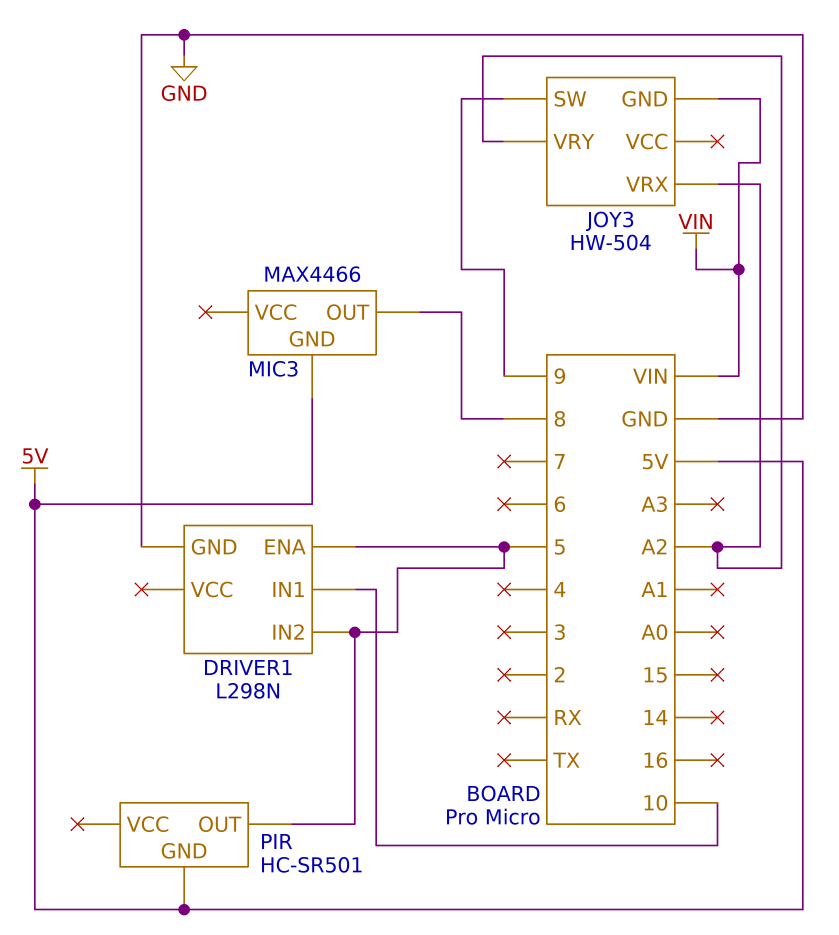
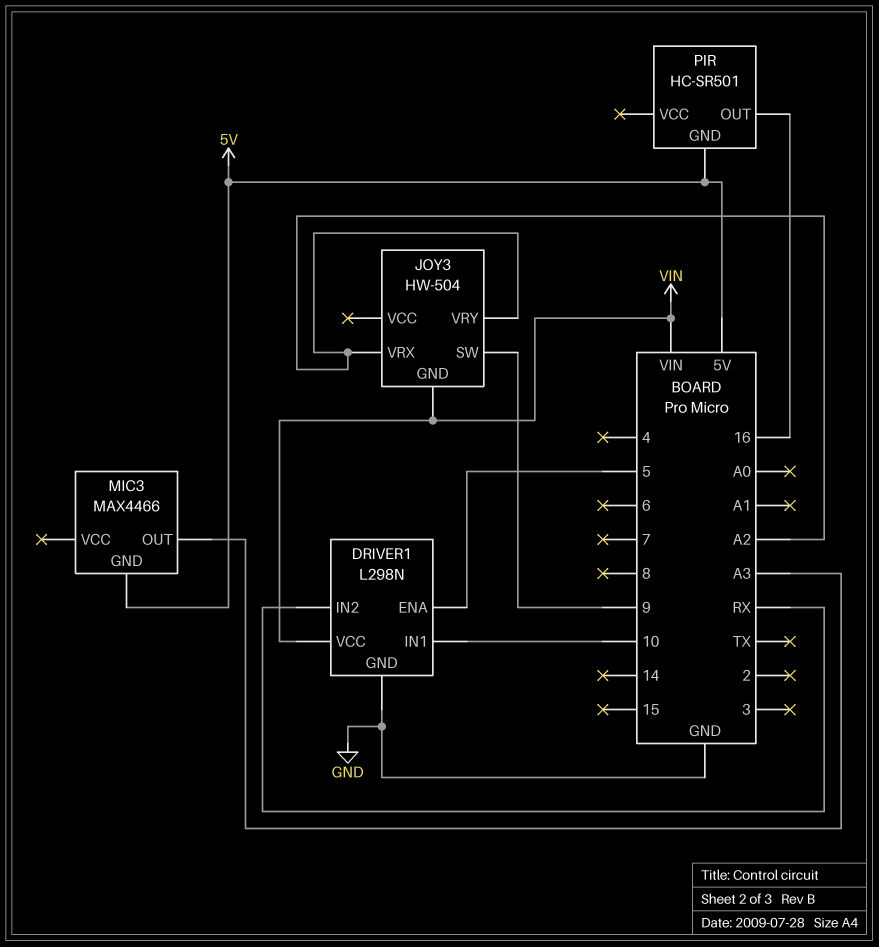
DRIVER1 pin IN2: 5 -> RX
DRIVER1 pin VCC: none -> VIN
MIC3 pin OUT: 8 -> A3
PIR pin OUT: 5 -> 16

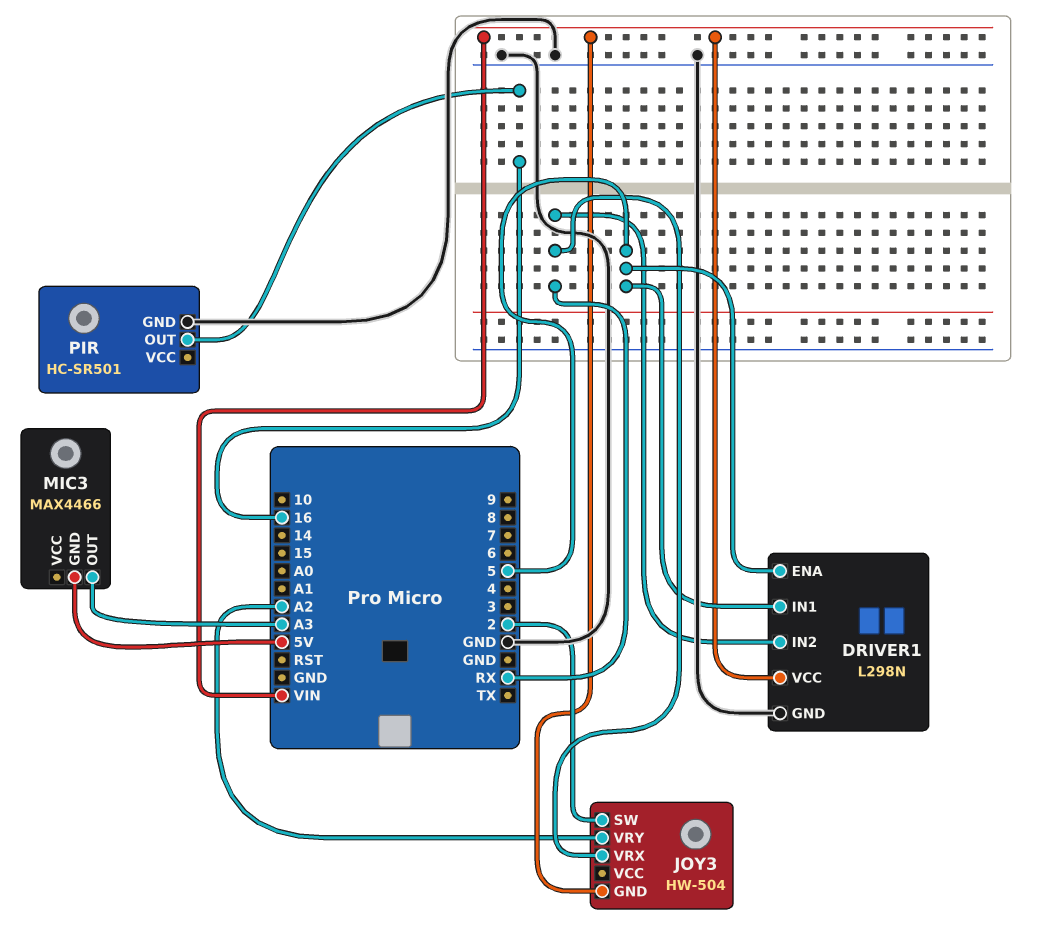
DRIVER1 pin IN1: 10 -> 5
JOY3 pin SW: 9 -> 2
JOY3 pin VRX: A2 -> RX
PIR pin GND: 5V -> GND

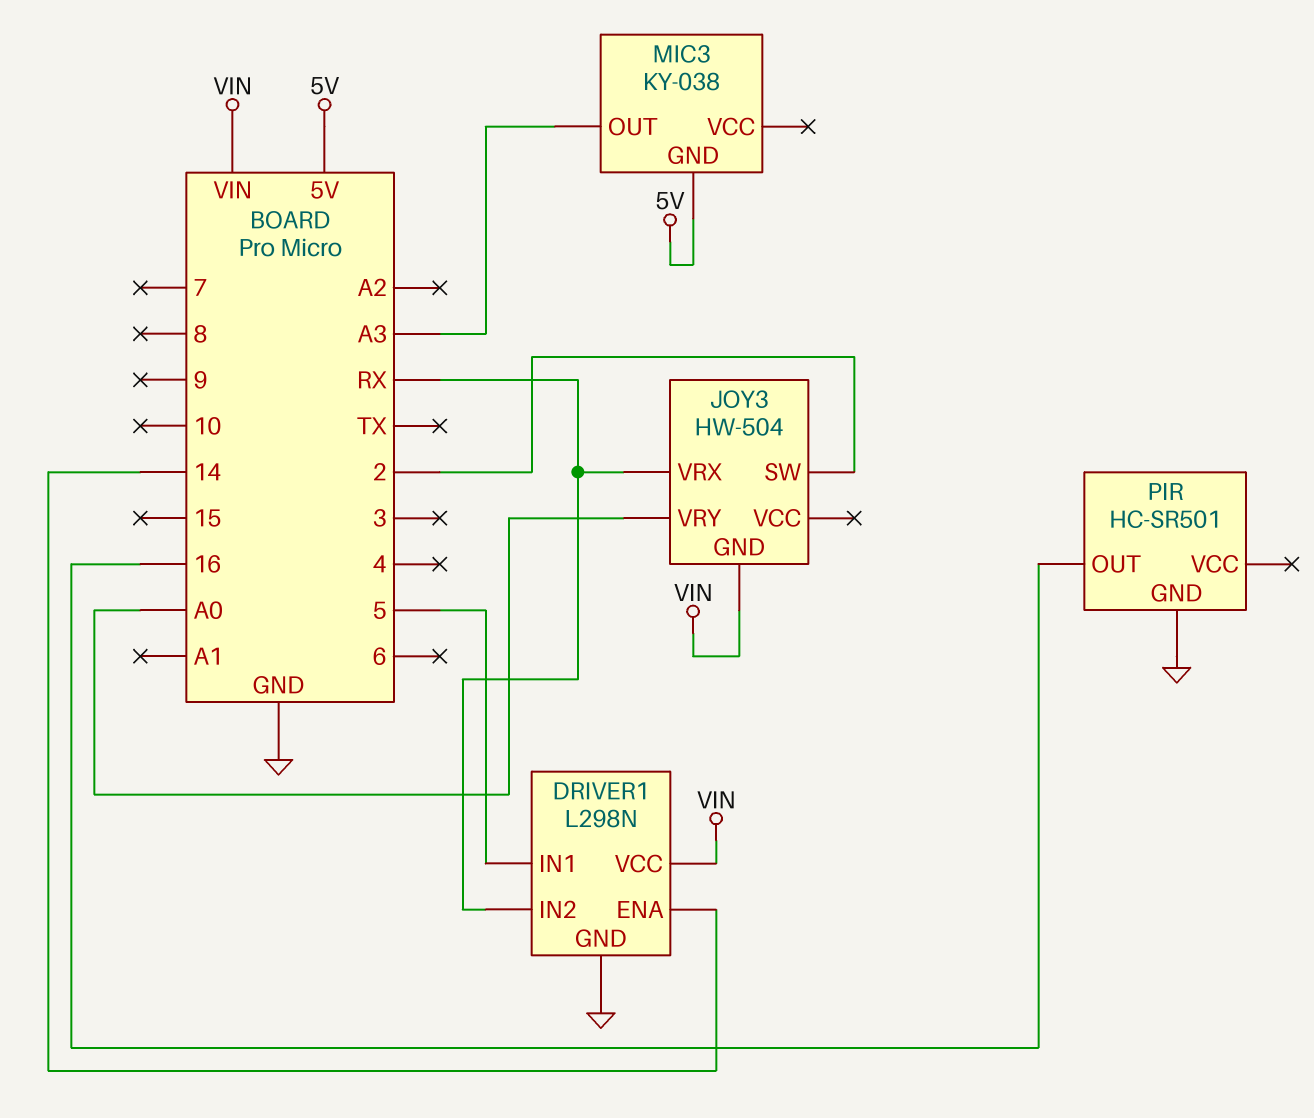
DRIVER1 pin ENA: 5 -> 14
JOY3 pin VRY: A2 -> A0
MIC3: MAX4466 -> KY-038

